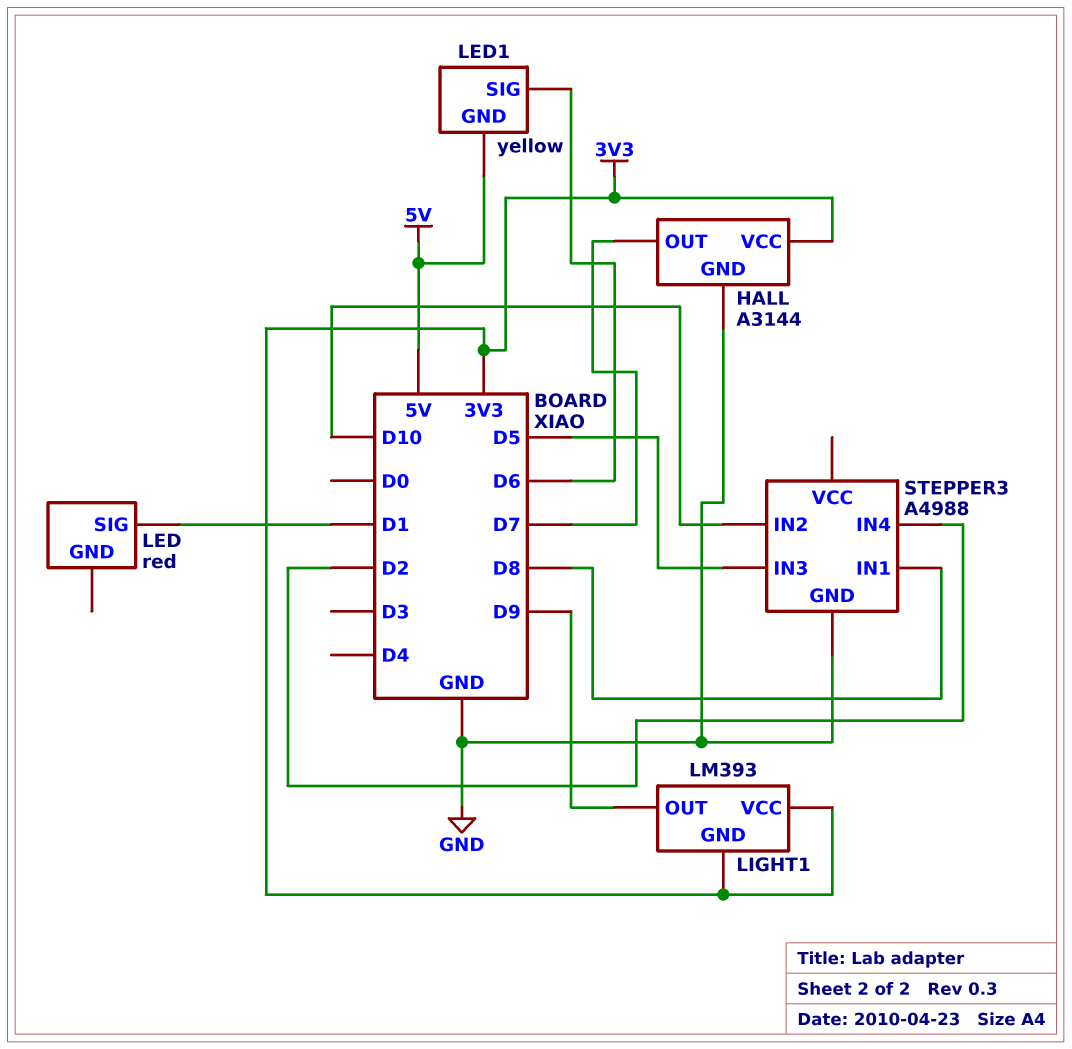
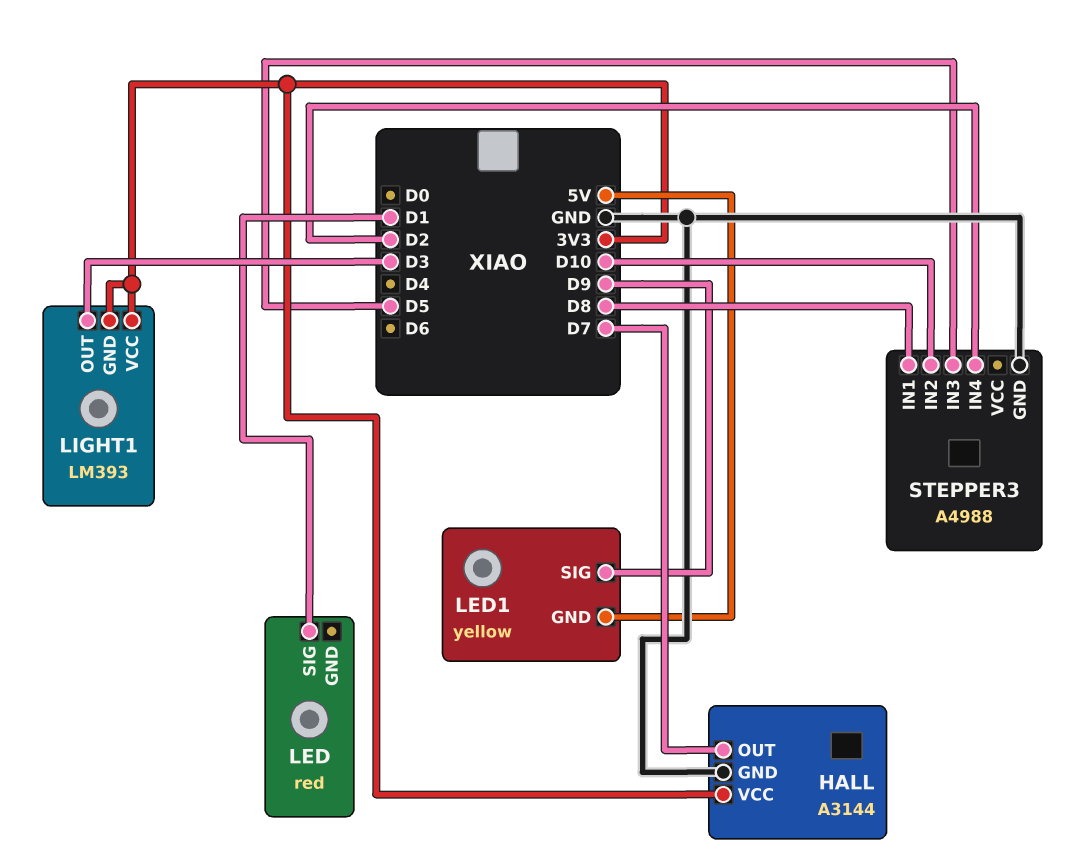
LED1 pin SIG: D6 -> D9
LIGHT1 pin OUT: D9 -> D3

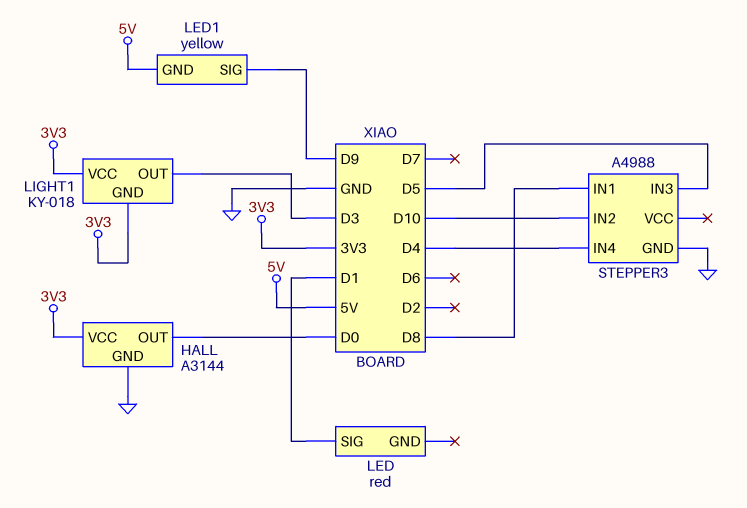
HALL pin OUT: D7 -> D0
LIGHT1: LM393 -> KY-018
STEPPER3 pin IN4: D2 -> D4

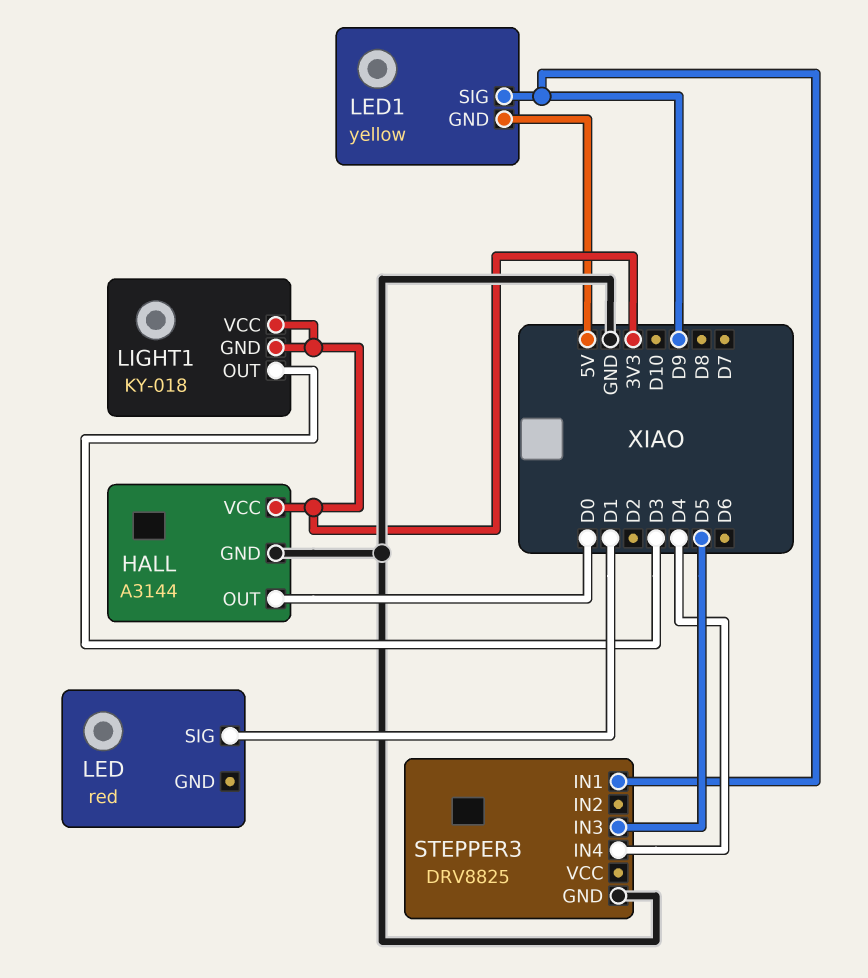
STEPPER3: A4988 -> DRV8825
STEPPER3 pin IN1: D8 -> D9
STEPPER3 pin IN2: D10 -> none

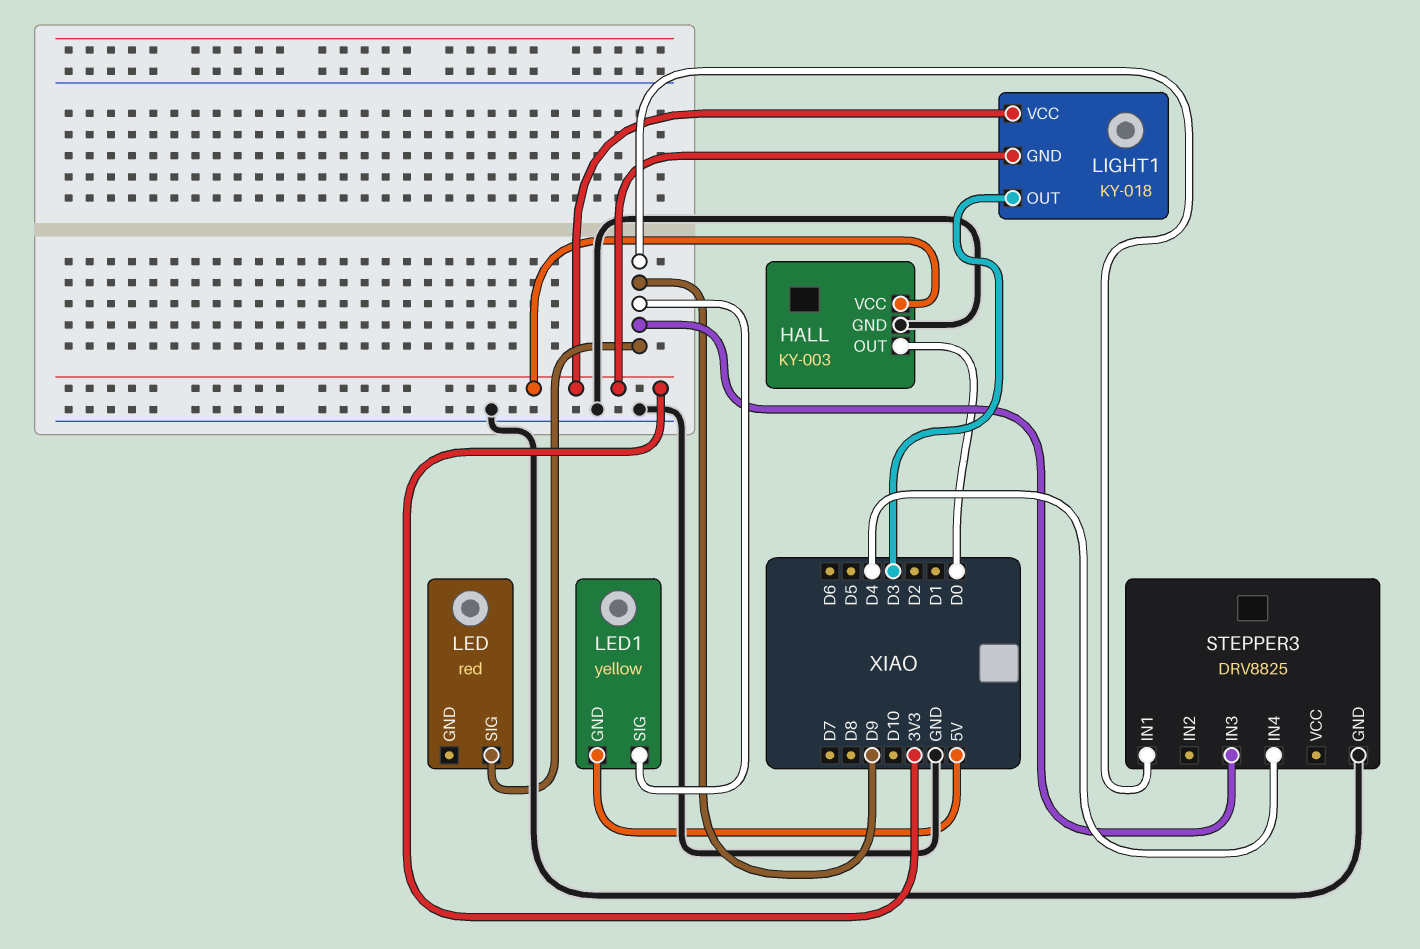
HALL: A3144 -> KY-003
LED pin SIG: D1 -> D9
STEPPER3 pin IN3: D5 -> D9

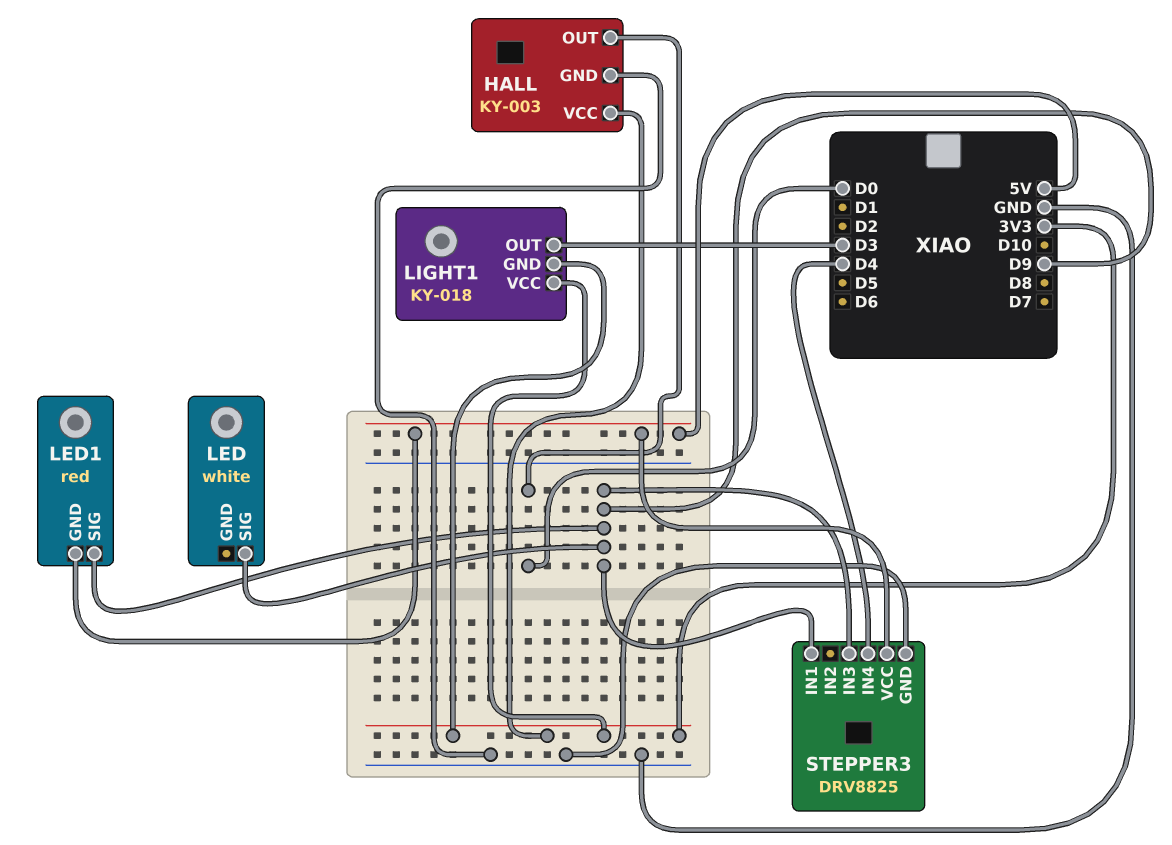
LED: red -> white
LED1: yellow -> red
STEPPER3 pin VCC: none -> 5V

